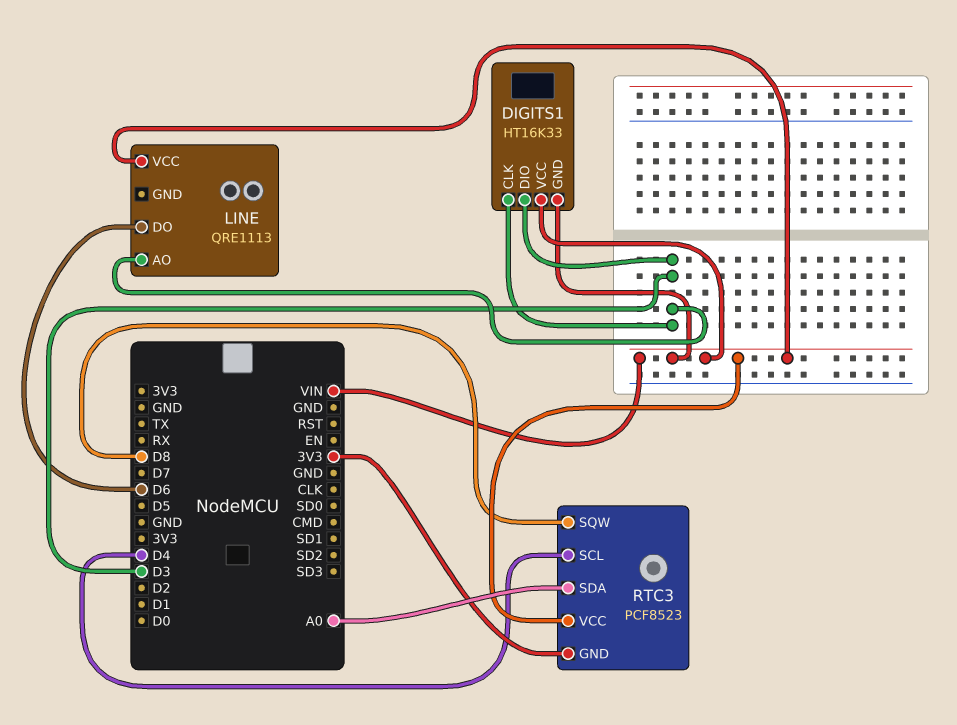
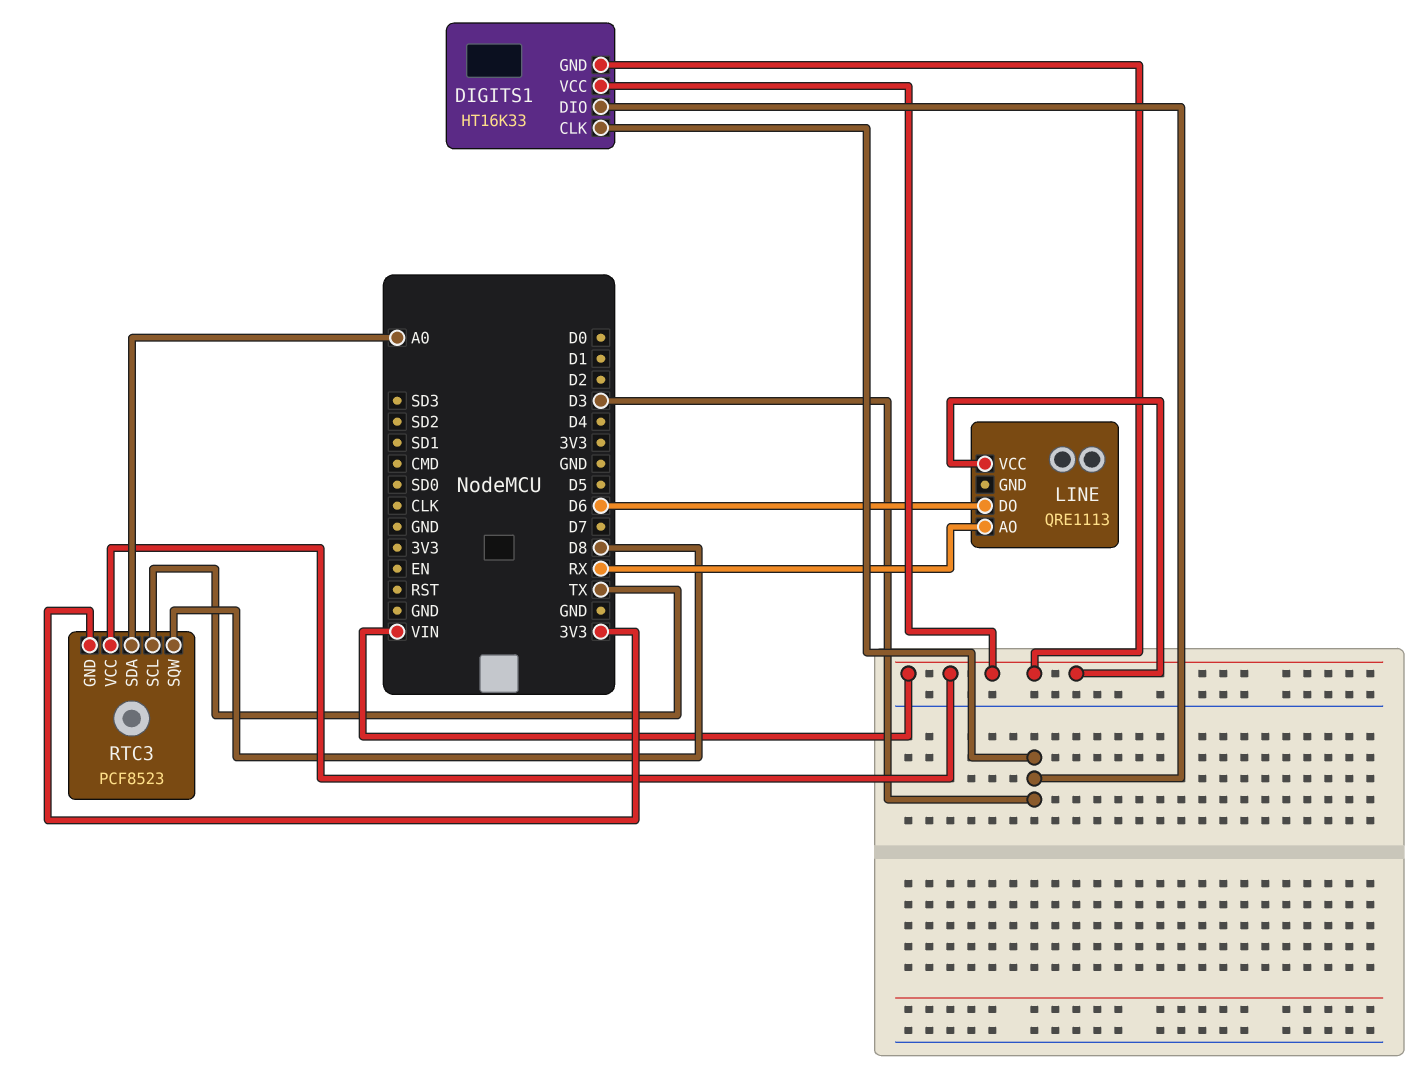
LINE pin AO: D3 -> RX
RTC3 pin SCL: D4 -> TX

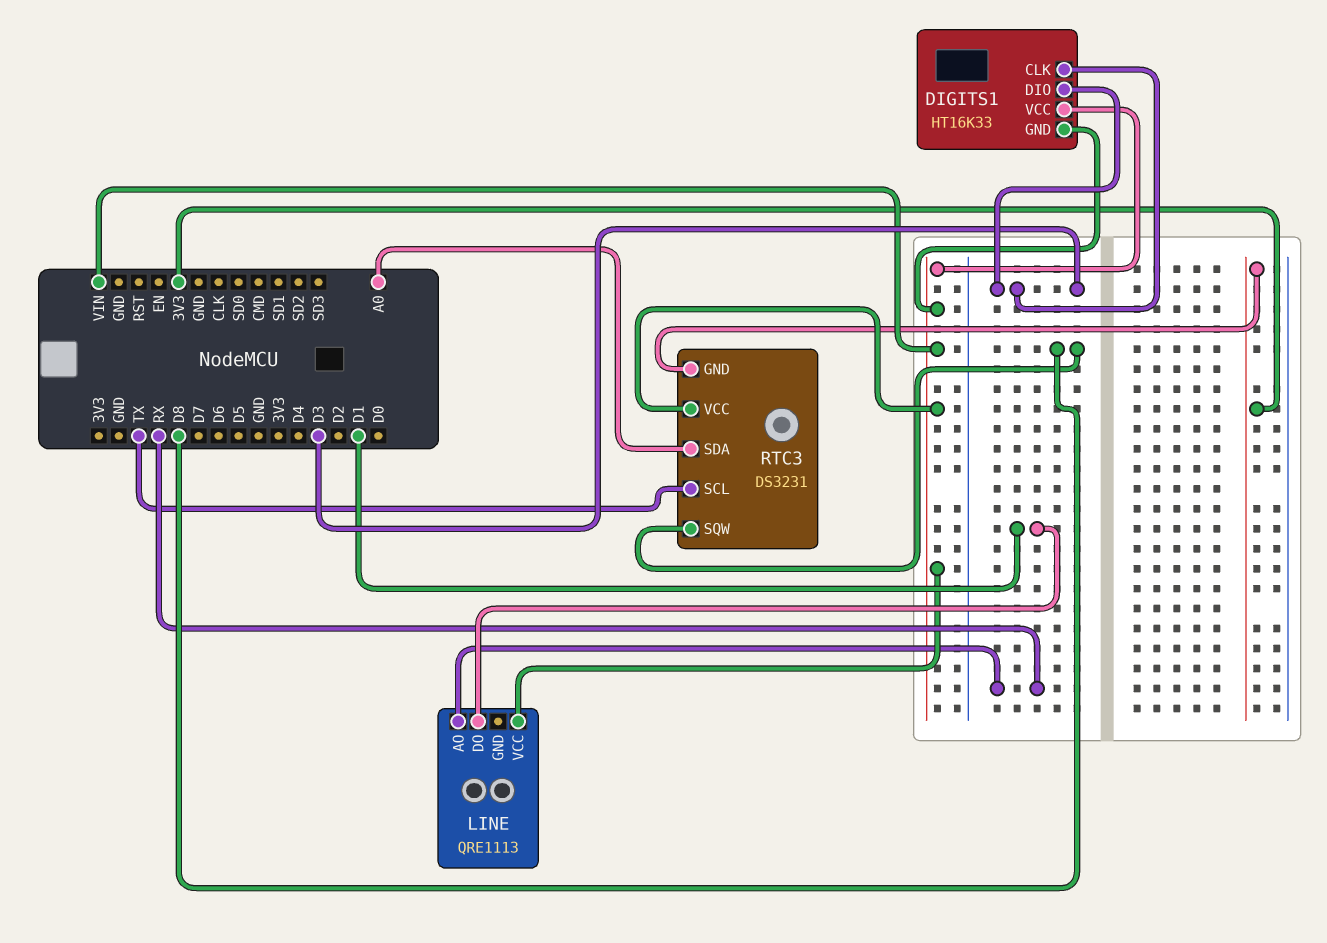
LINE pin DO: D6 -> D1
RTC3: PCF8523 -> DS3231

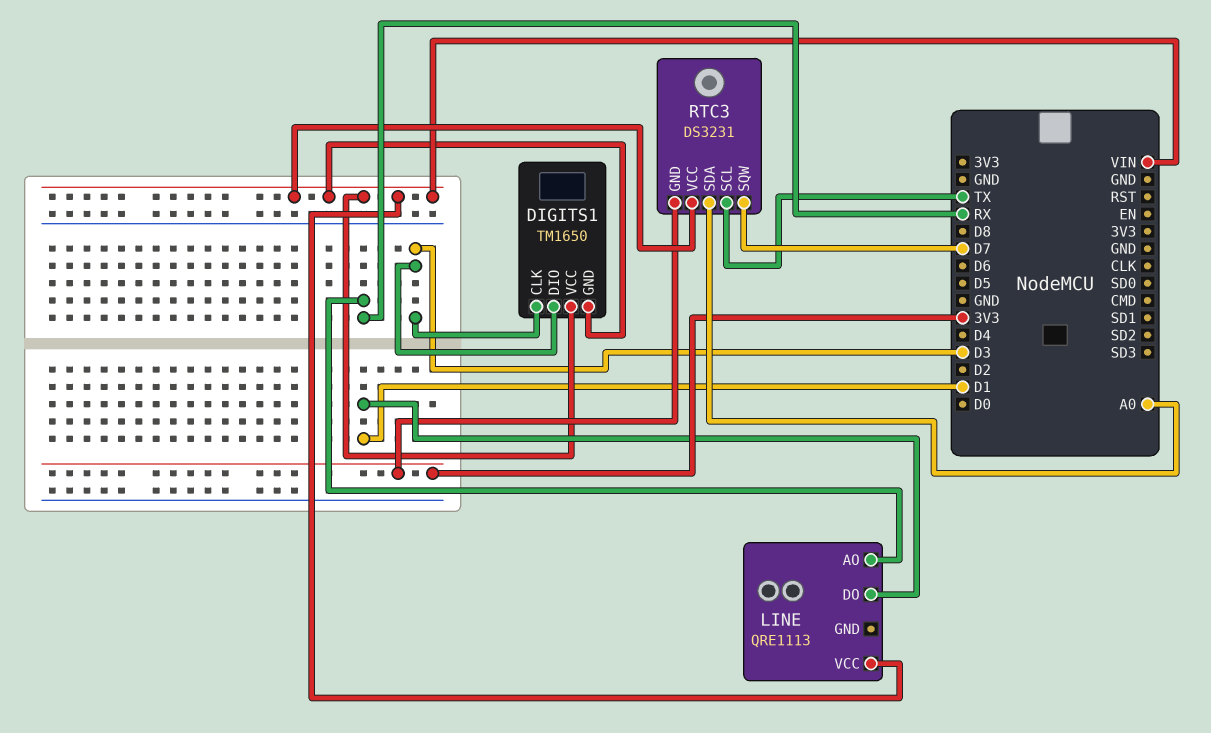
DIGITS1: HT16K33 -> TM1650
RTC3 pin SQW: D8 -> D7

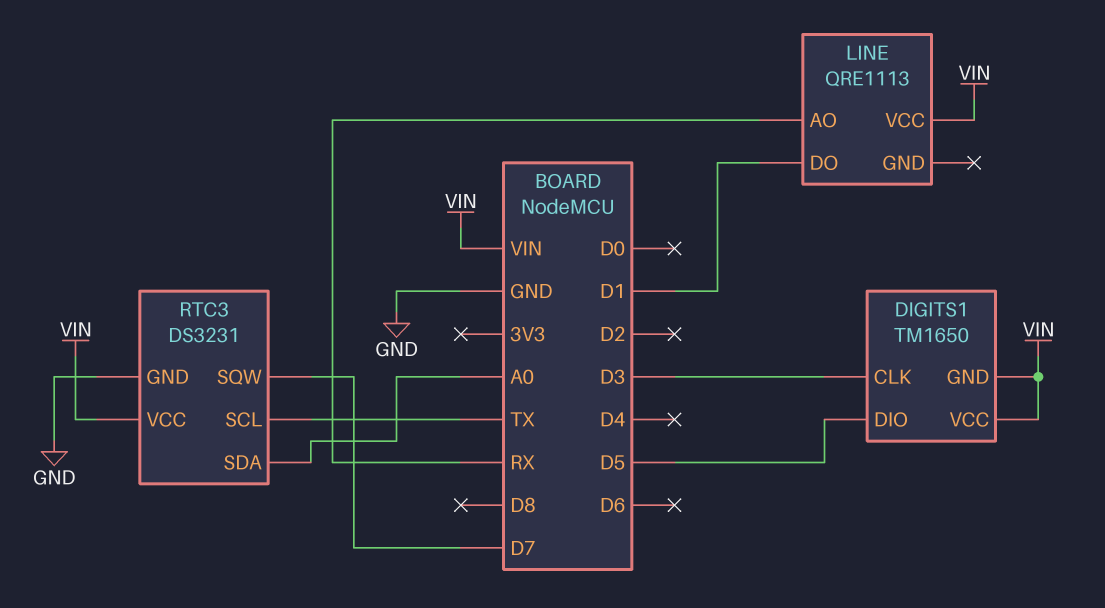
DIGITS1 pin DIO: D3 -> D5
RTC3 pin GND: 3V3 -> GND

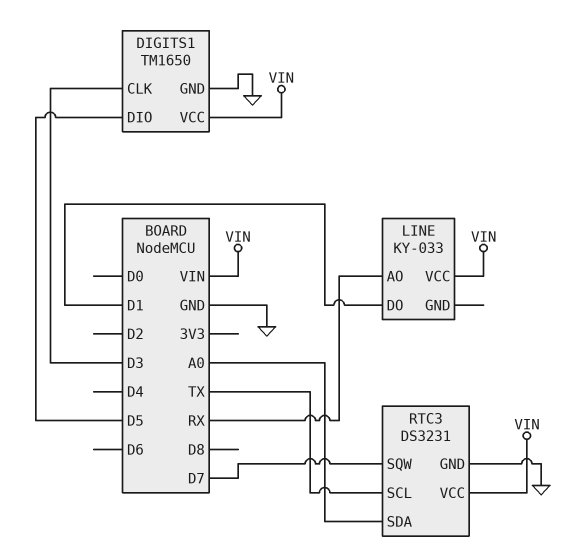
DIGITS1 pin GND: VIN -> GND
LINE: QRE1113 -> KY-033

